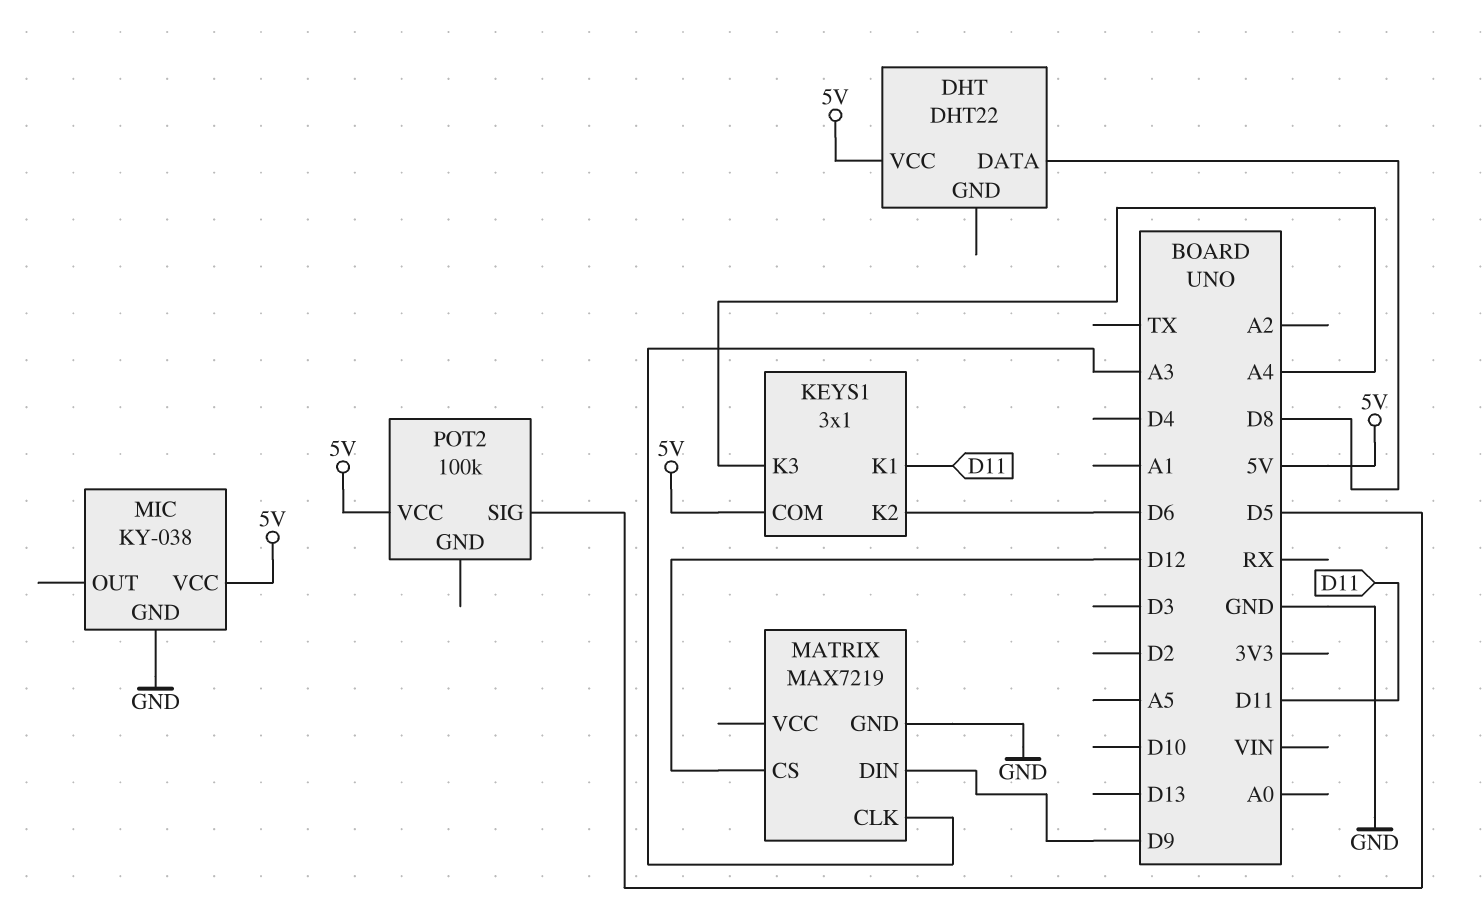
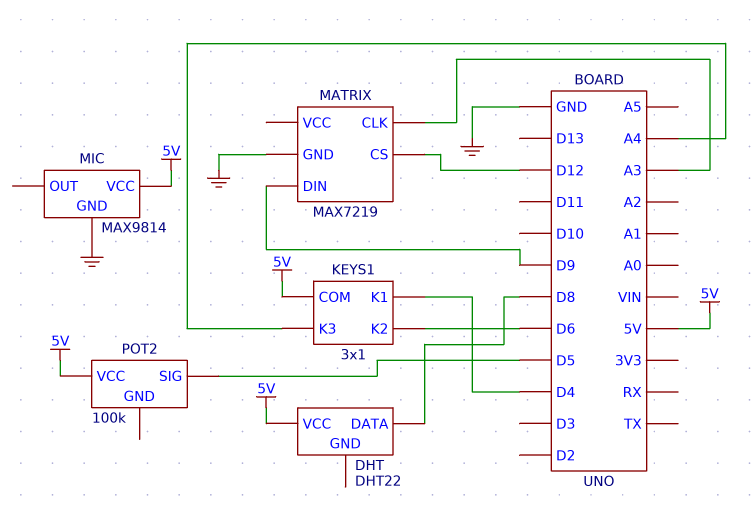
KEYS1 pin K1: D11 -> D4
MIC: KY-038 -> MAX9814

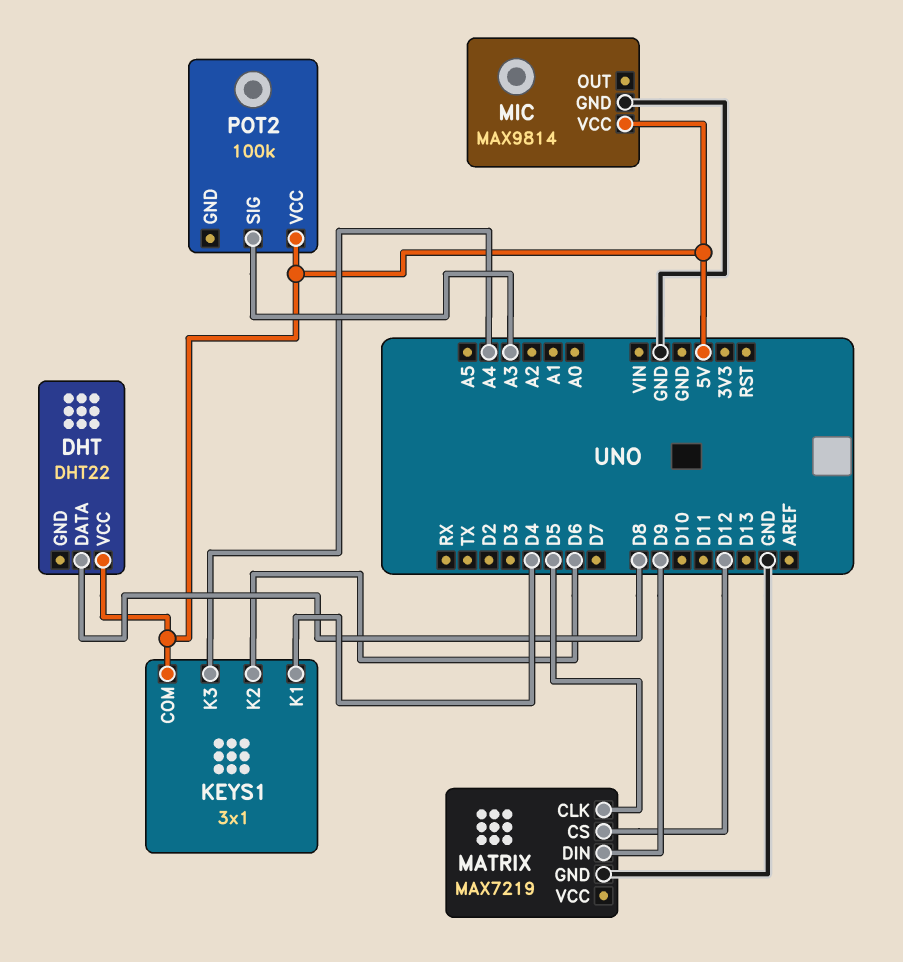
MATRIX pin CLK: A3 -> D5
POT2 pin SIG: D5 -> A3

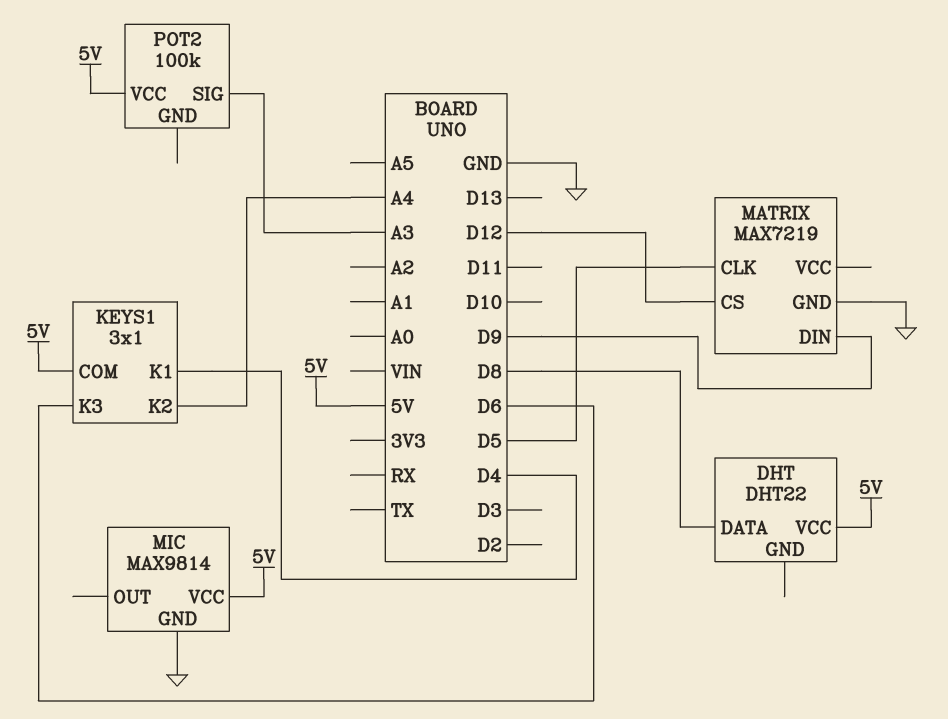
KEYS1 pin K2: D6 -> A4
KEYS1 pin K3: A4 -> D6

